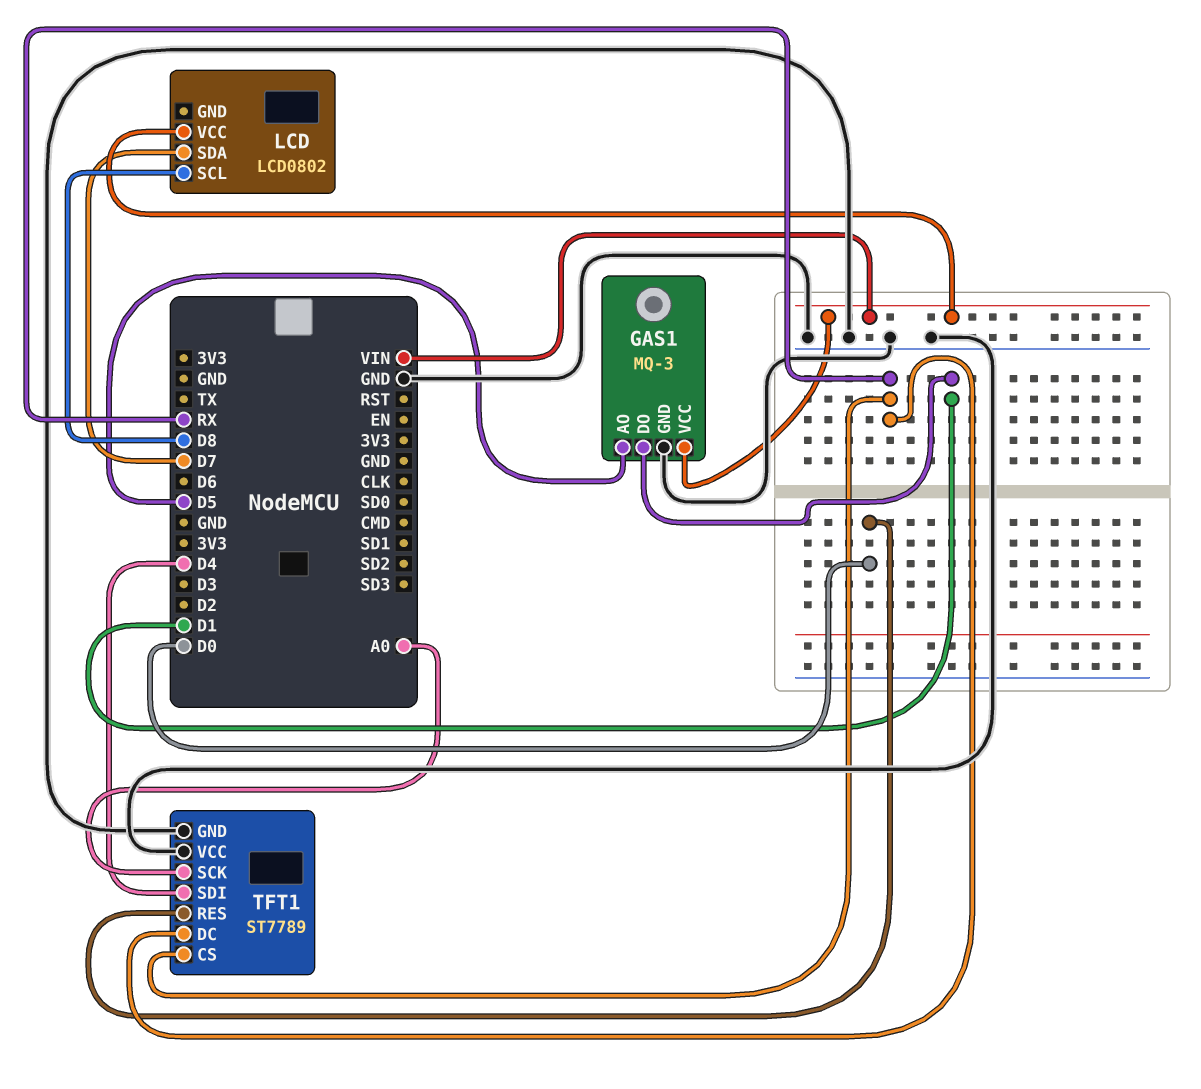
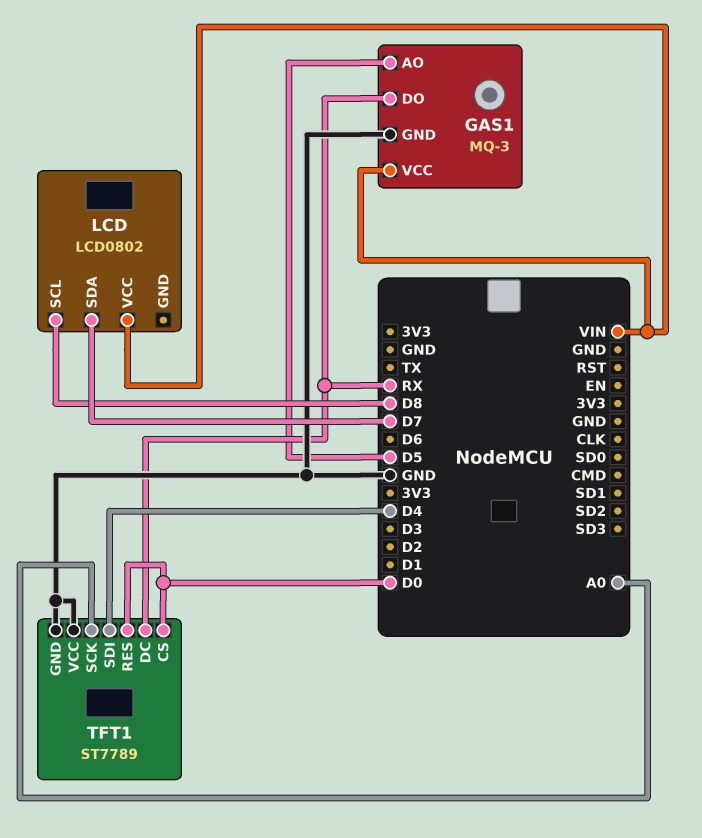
GAS1 pin DO: D1 -> RX
TFT1 pin CS: RX -> D0

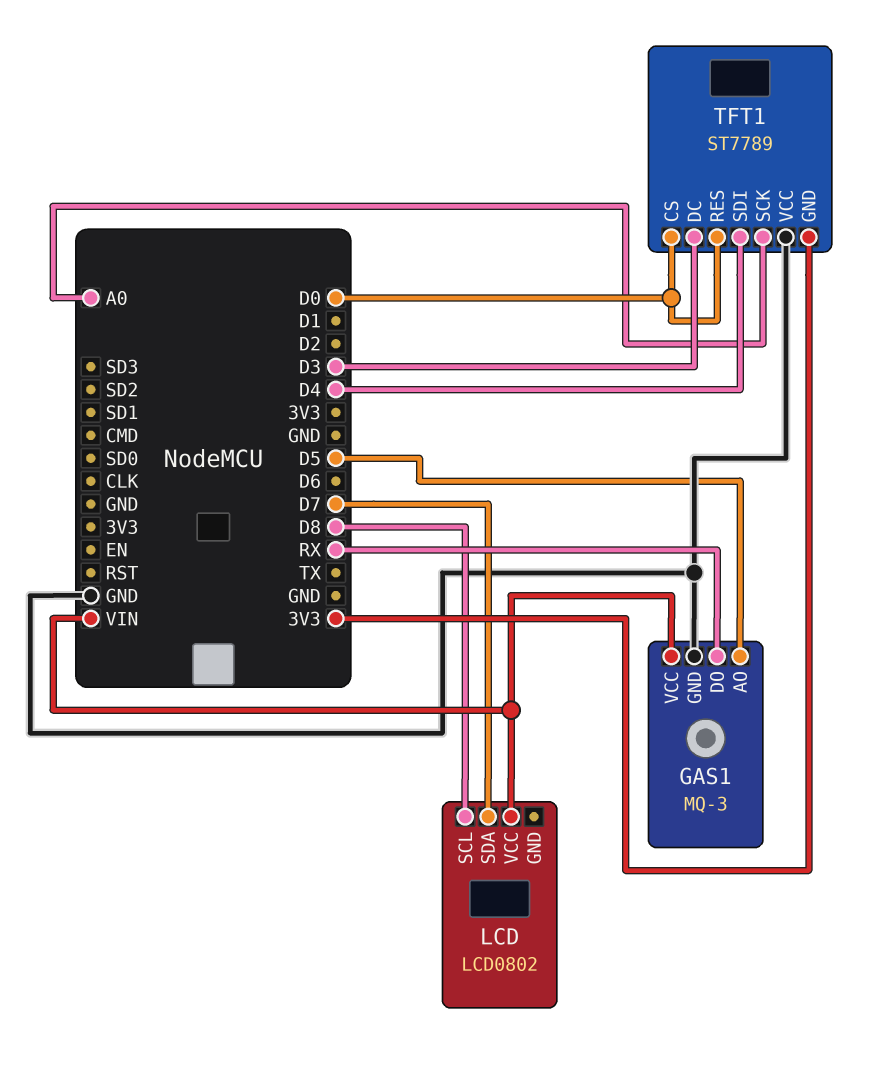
TFT1 pin DC: RX -> D3
TFT1 pin GND: GND -> 3V3

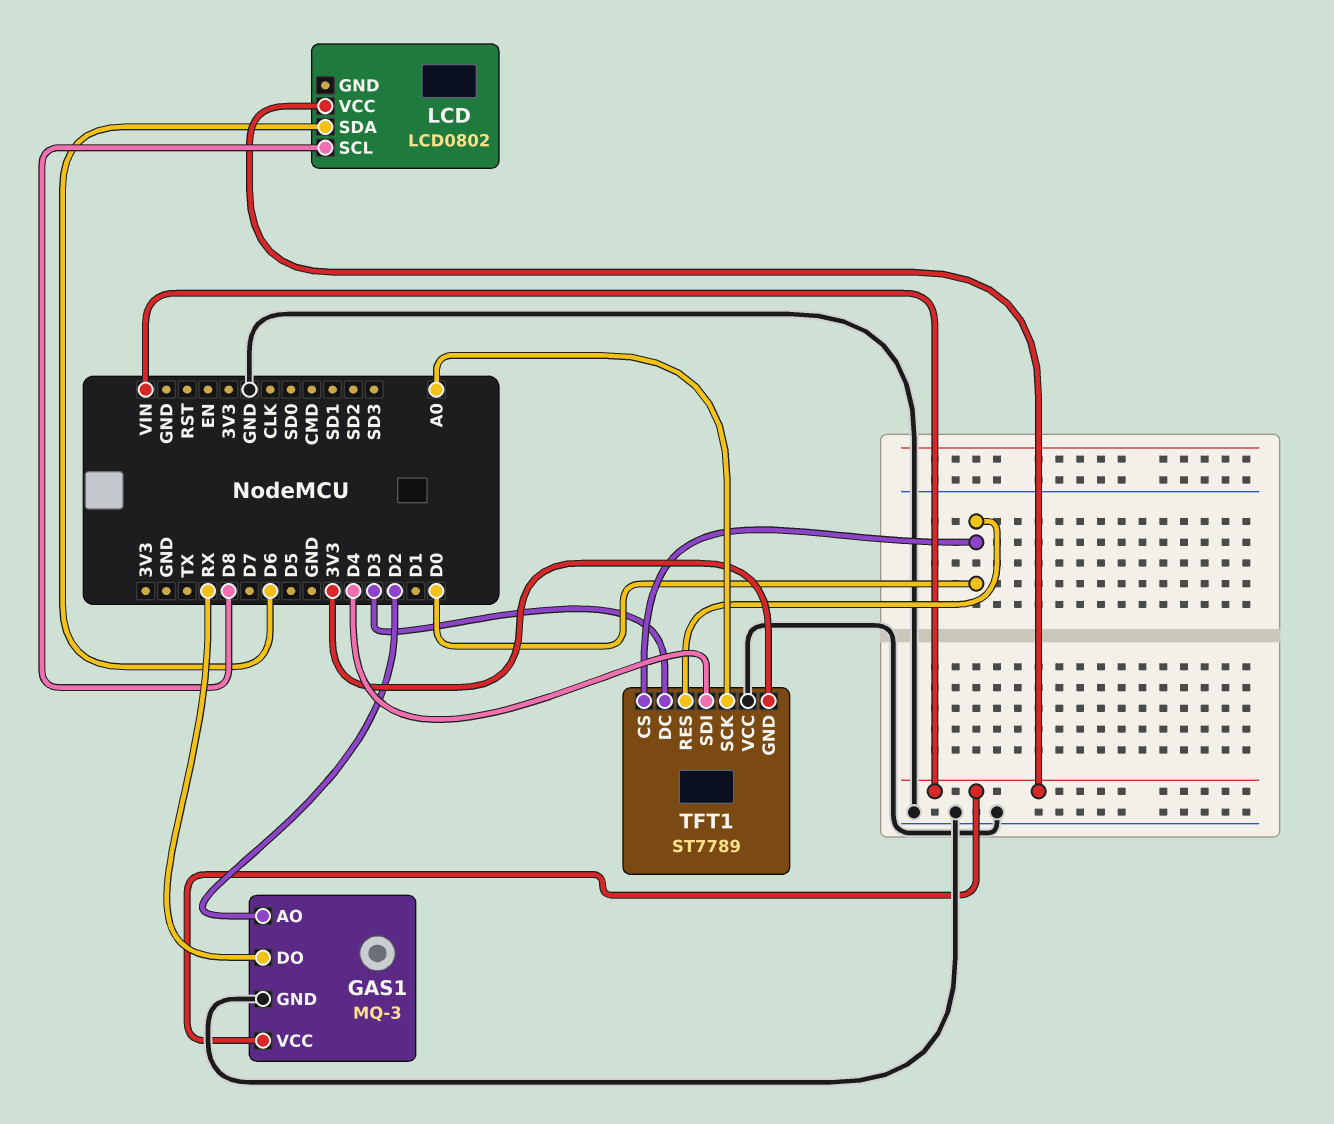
GAS1 pin AO: D5 -> D2
LCD pin SDA: D7 -> D6

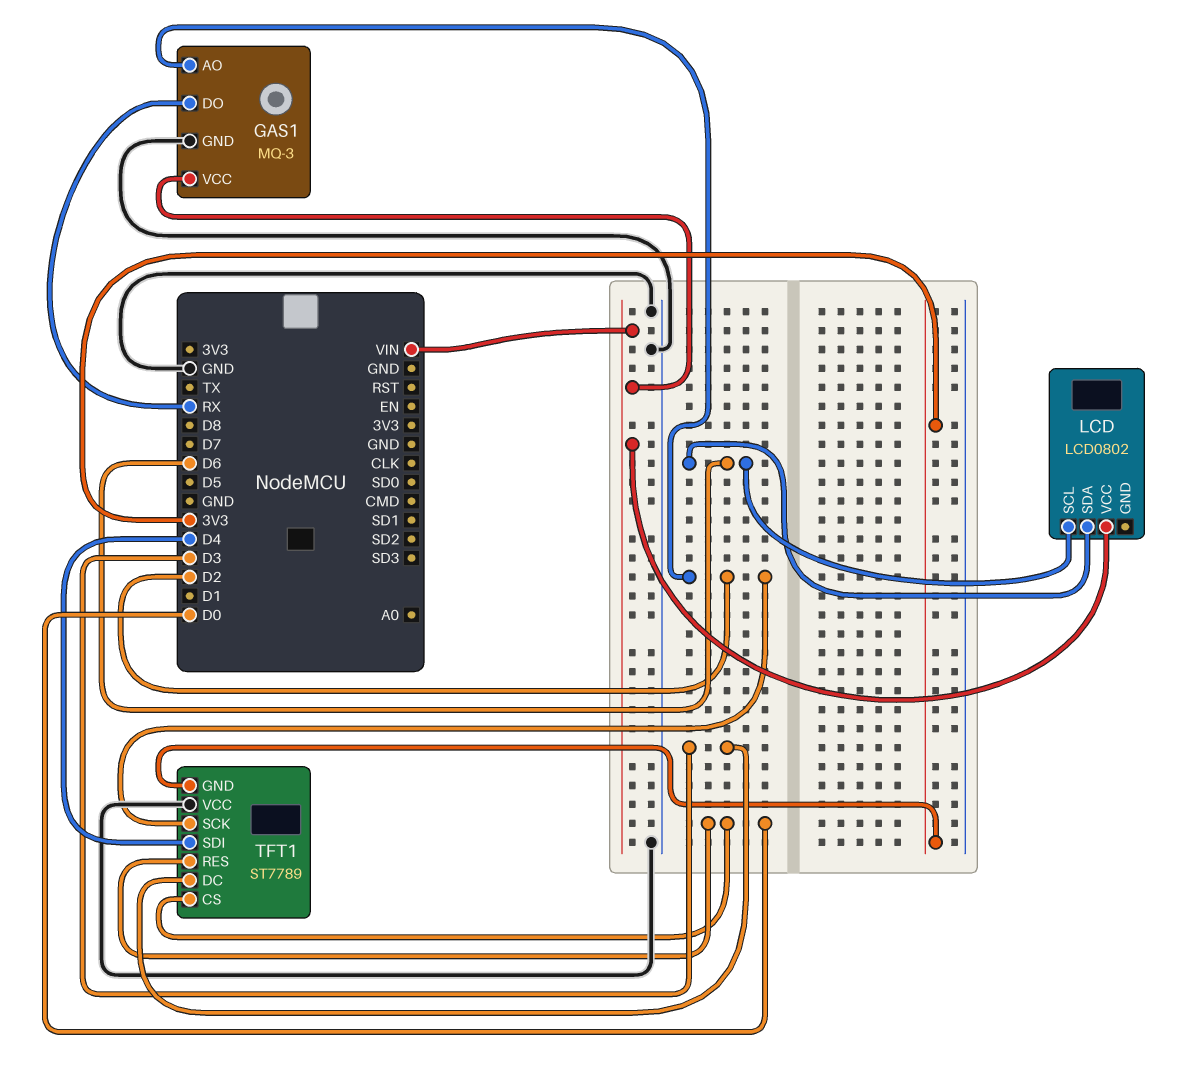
LCD pin SCL: D8 -> D6
TFT1 pin SCK: A0 -> D2

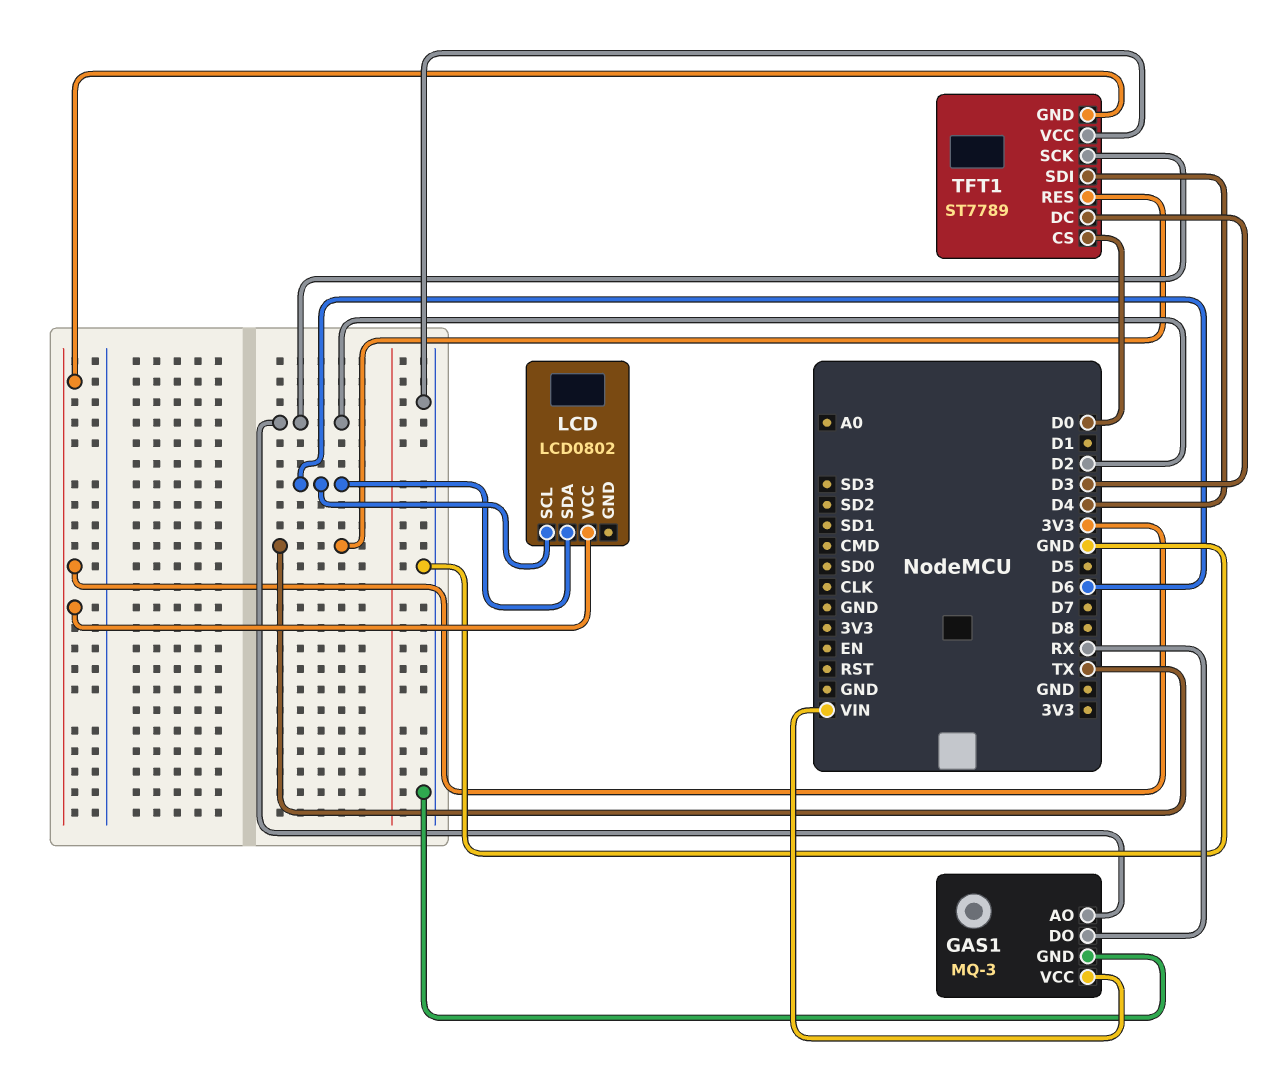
LCD pin VCC: VIN -> 3V3
TFT1 pin RES: D0 -> TX

